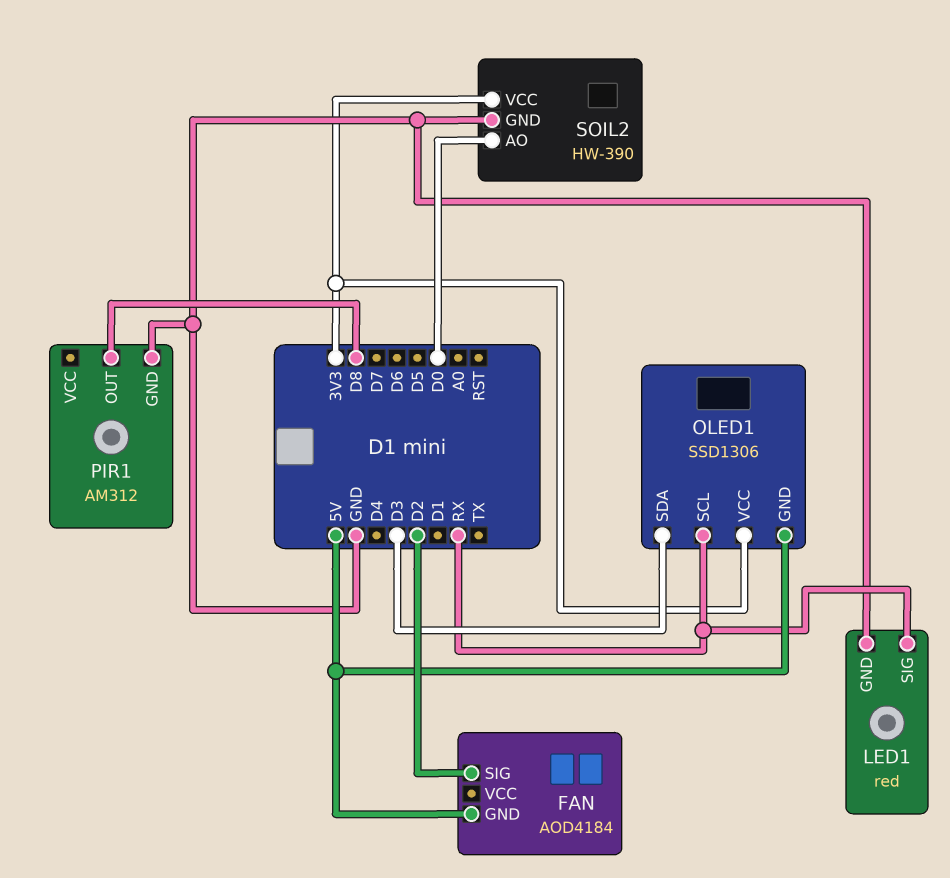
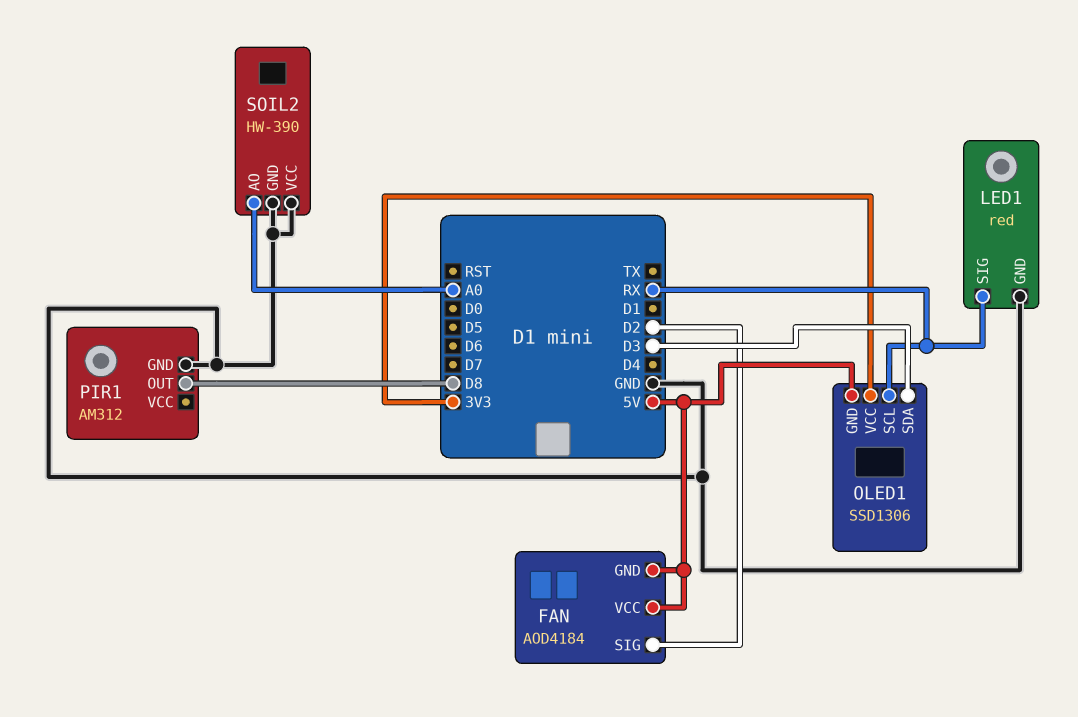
FAN pin VCC: none -> 5V
SOIL2 pin AO: D0 -> A0
SOIL2 pin VCC: 3V3 -> GND

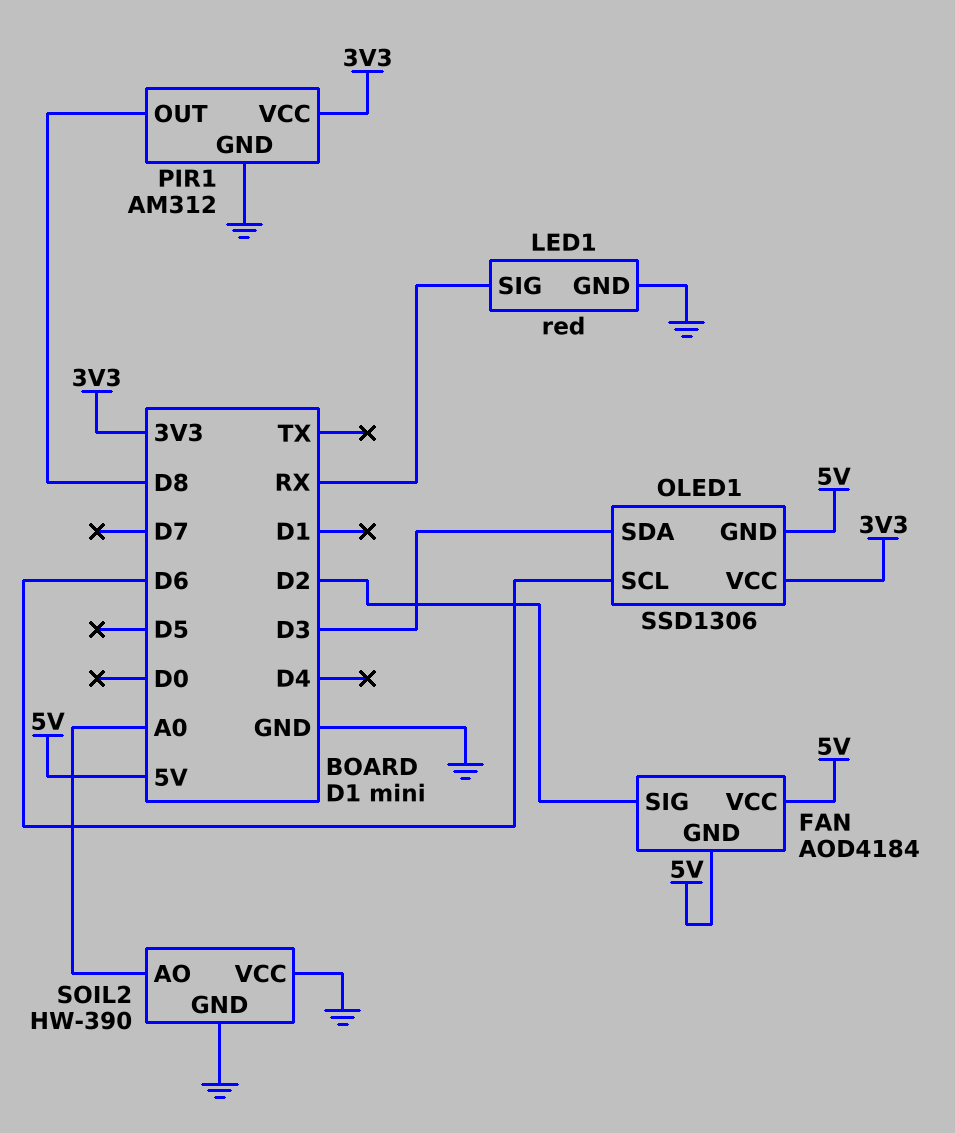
OLED1 pin SCL: RX -> D6
PIR1 pin VCC: none -> 3V3

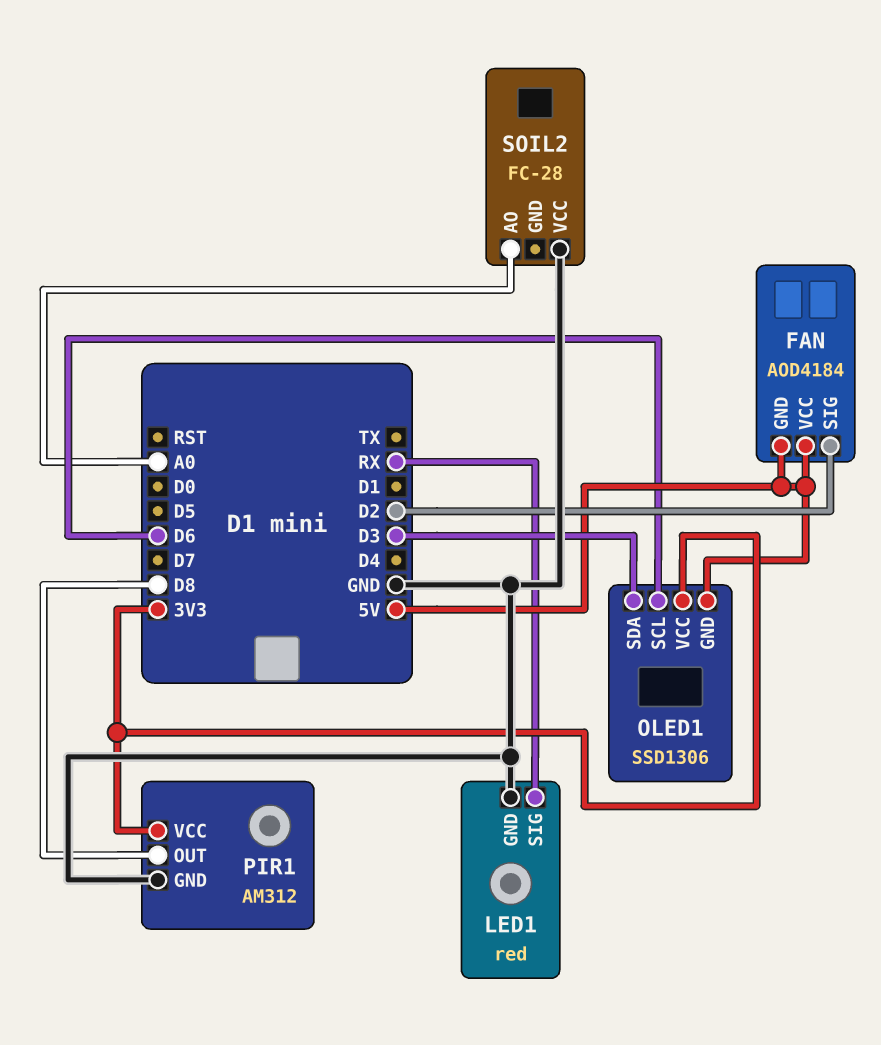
SOIL2: HW-390 -> FC-28
SOIL2 pin GND: GND -> none

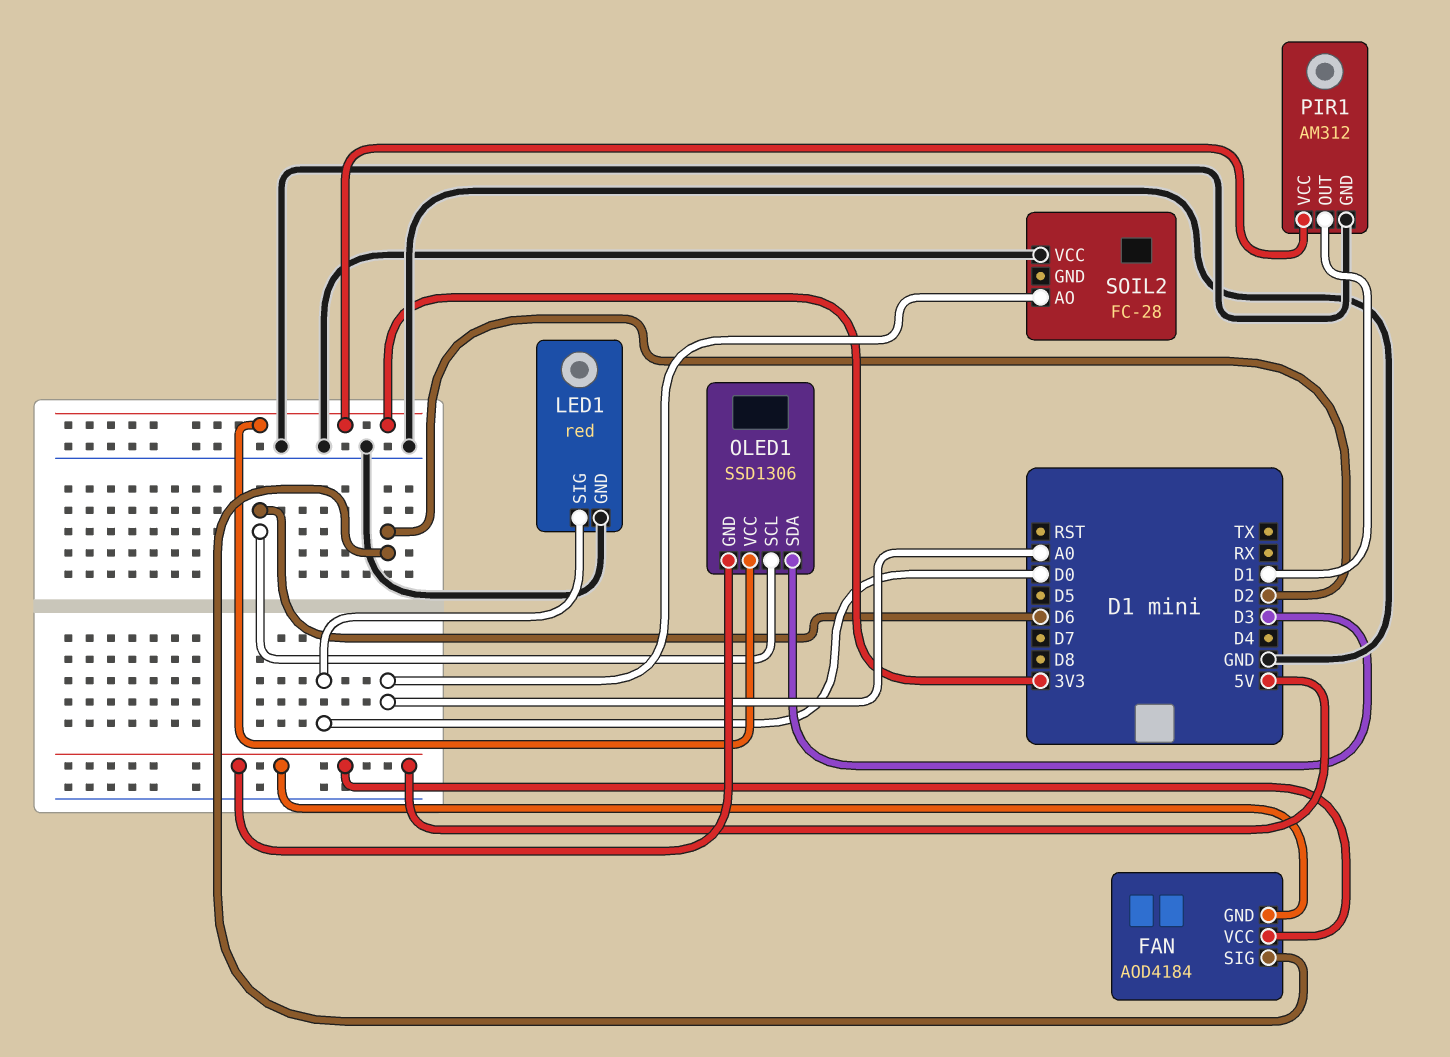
LED1 pin SIG: RX -> D0
PIR1 pin OUT: D8 -> D1

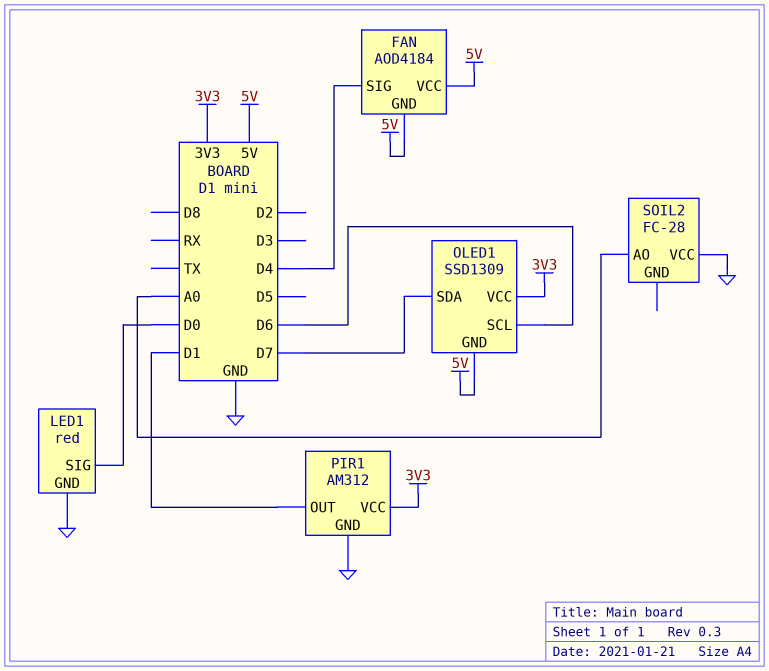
FAN pin SIG: D2 -> D4
OLED1: SSD1306 -> SSD1309
OLED1 pin SDA: D3 -> D7

